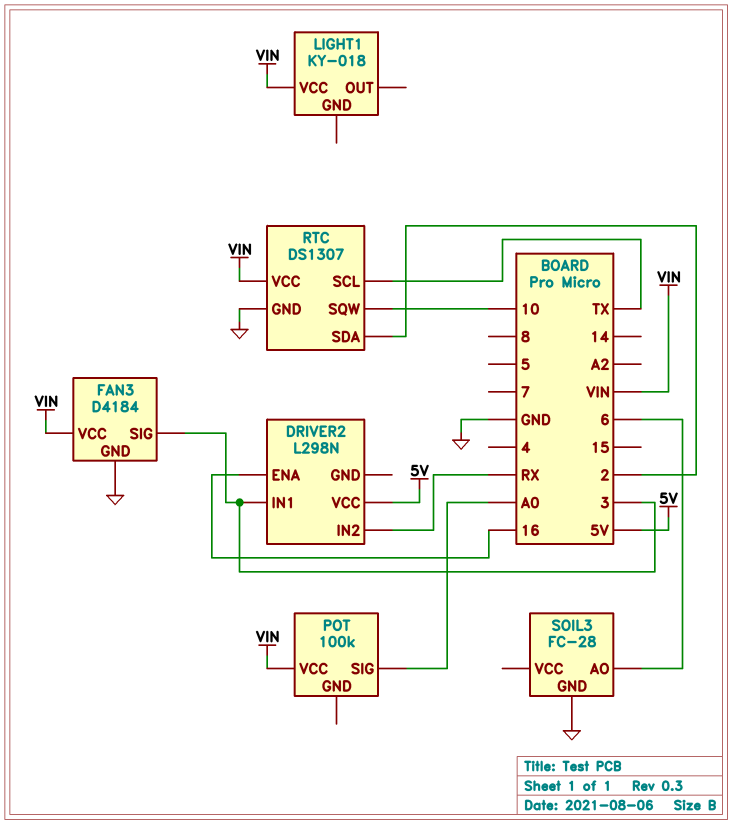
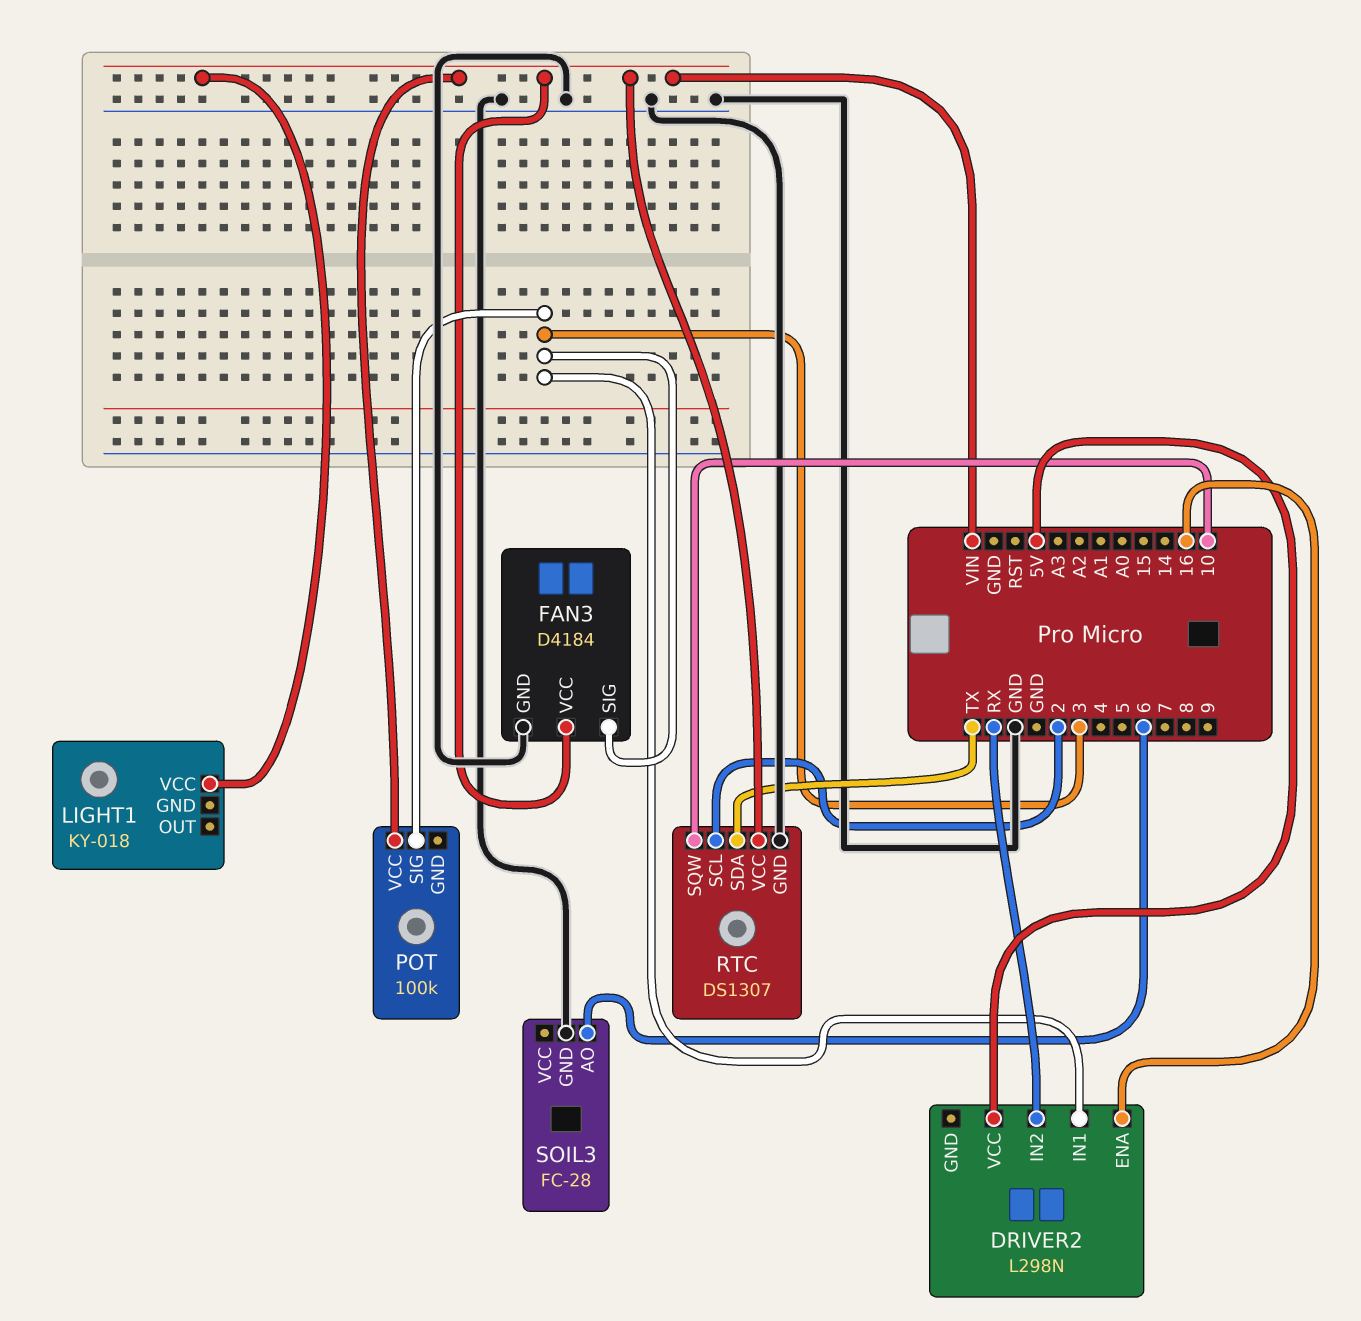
POT pin SIG: A0 -> 3
RTC pin SCL: TX -> 2
RTC pin SDA: 2 -> TX

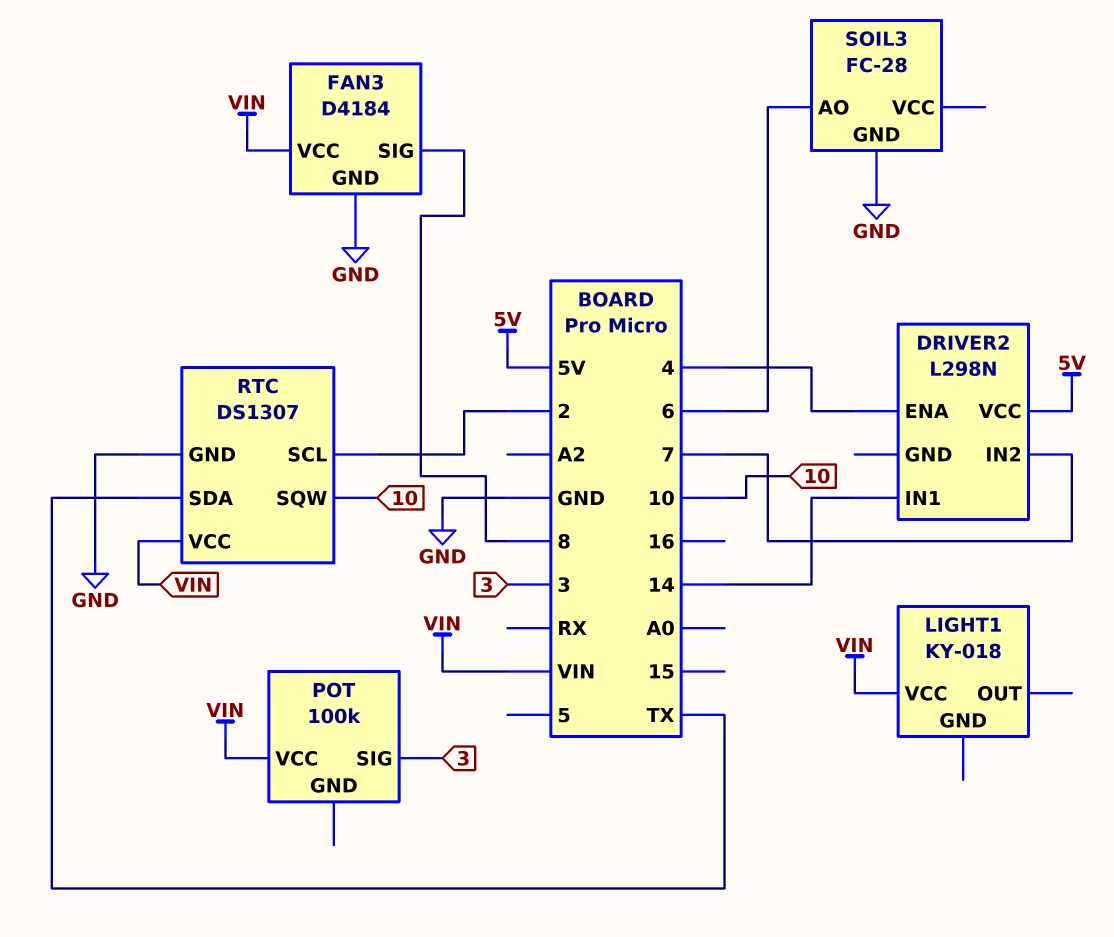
DRIVER2 pin ENA: 16 -> 4
DRIVER2 pin IN1: 3 -> 14
DRIVER2 pin IN2: RX -> 7
FAN3 pin SIG: 3 -> 8

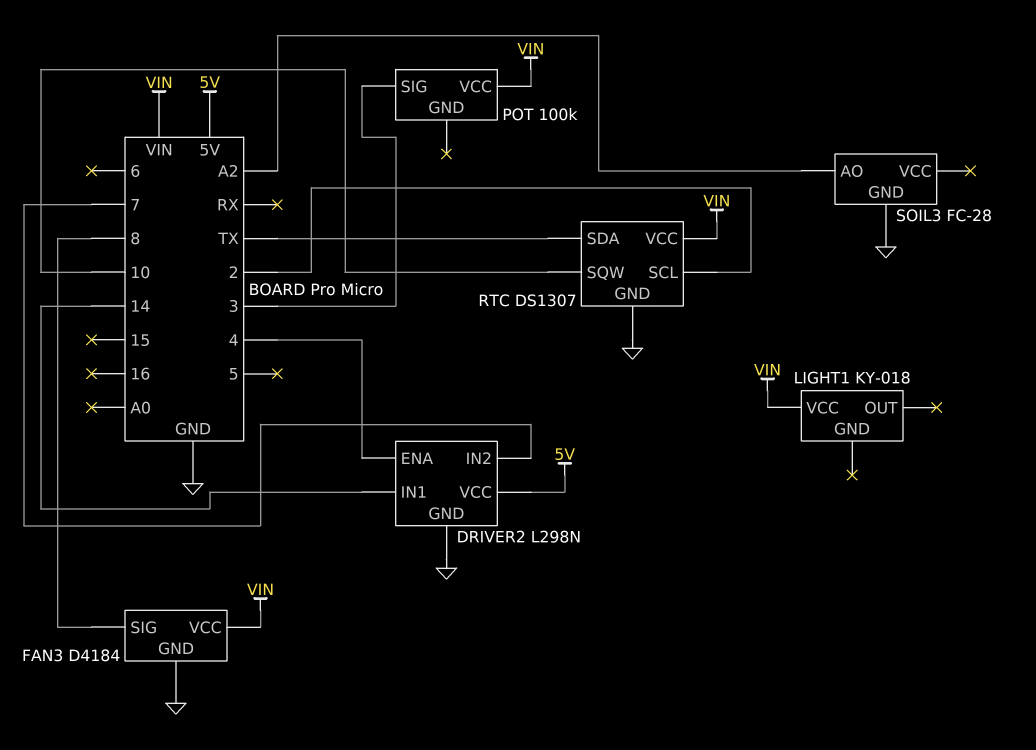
DRIVER2 pin GND: none -> GND
SOIL3 pin AO: 6 -> A2

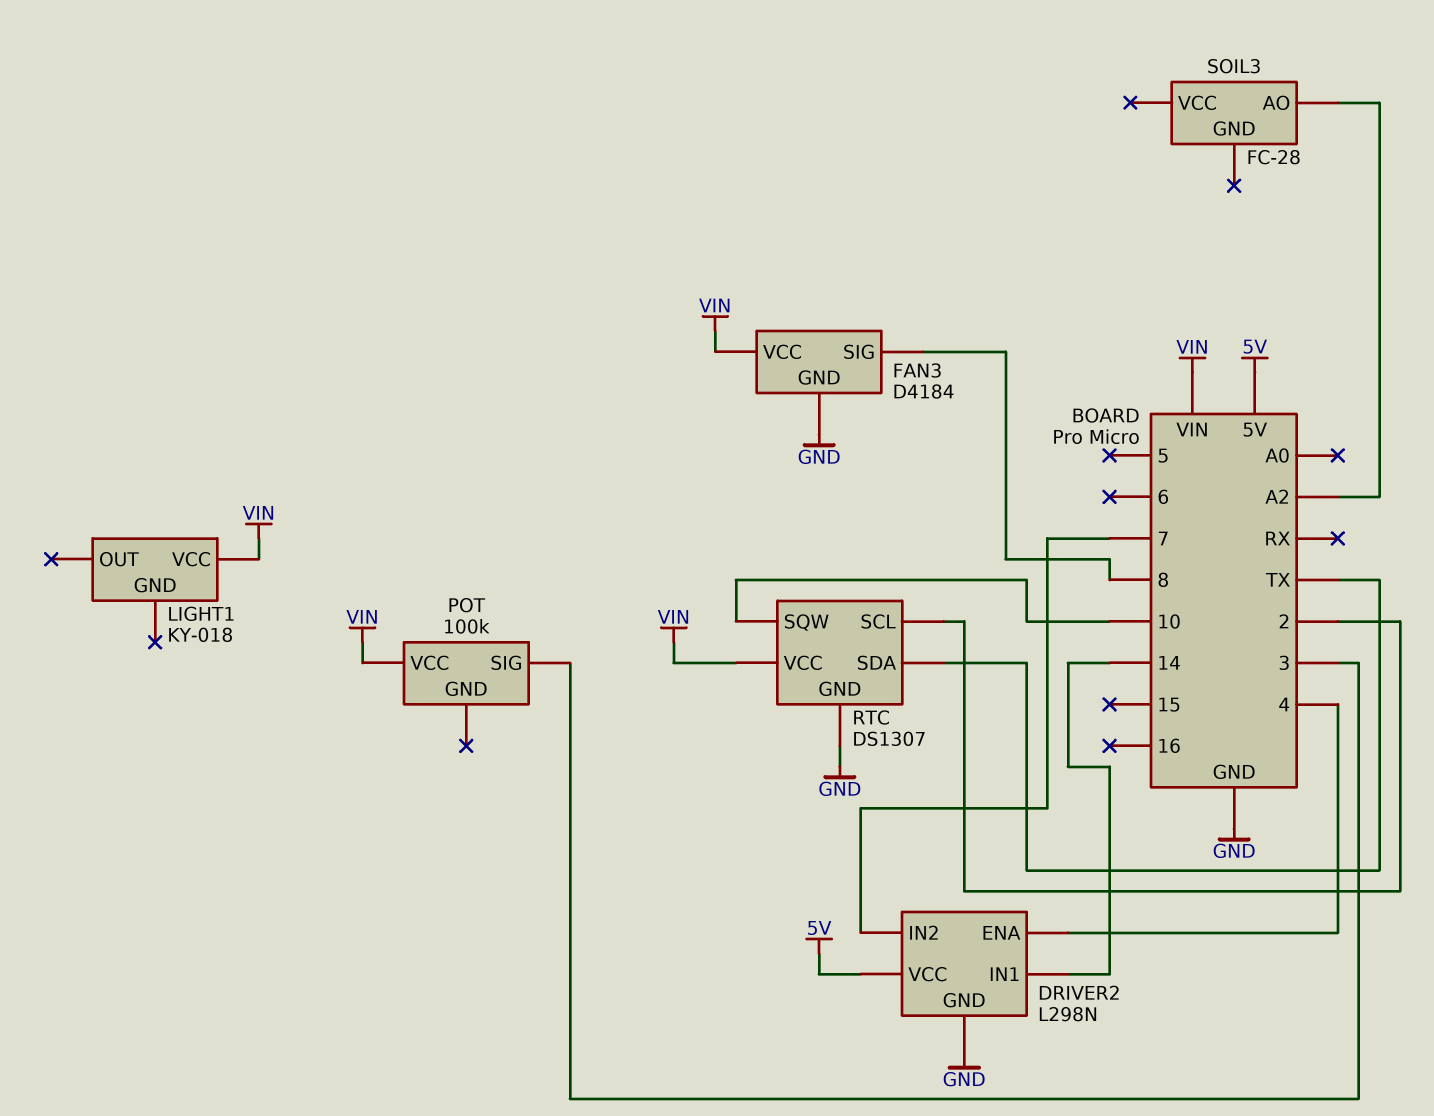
SOIL3 pin GND: GND -> none

